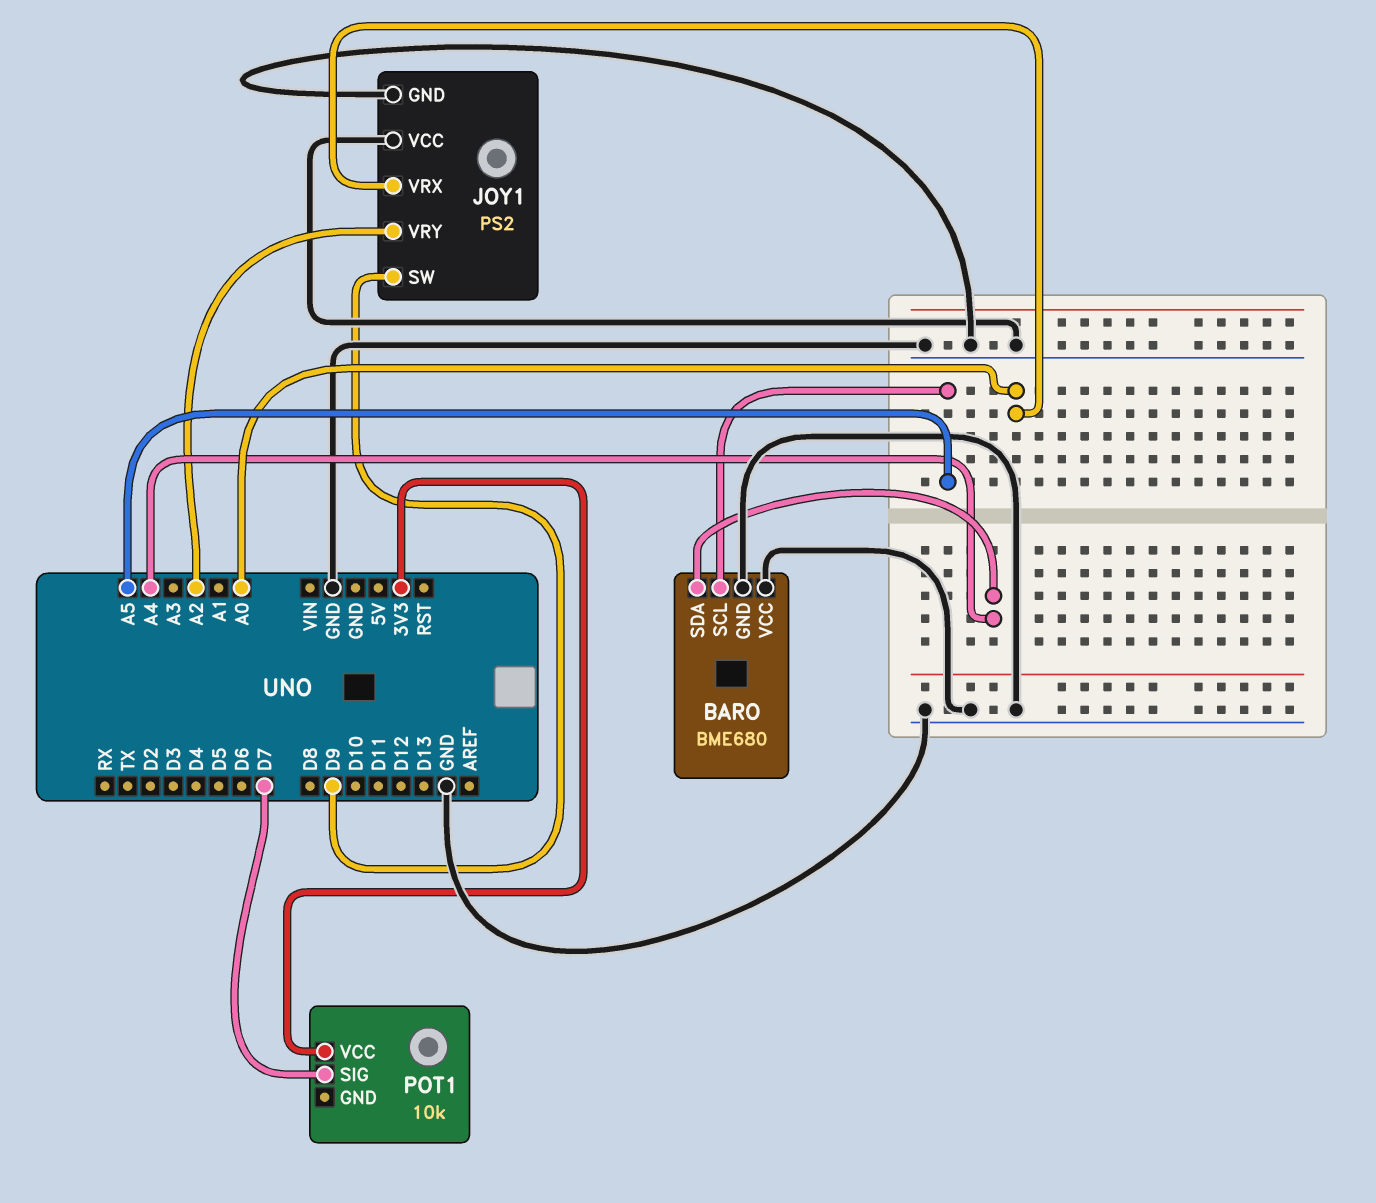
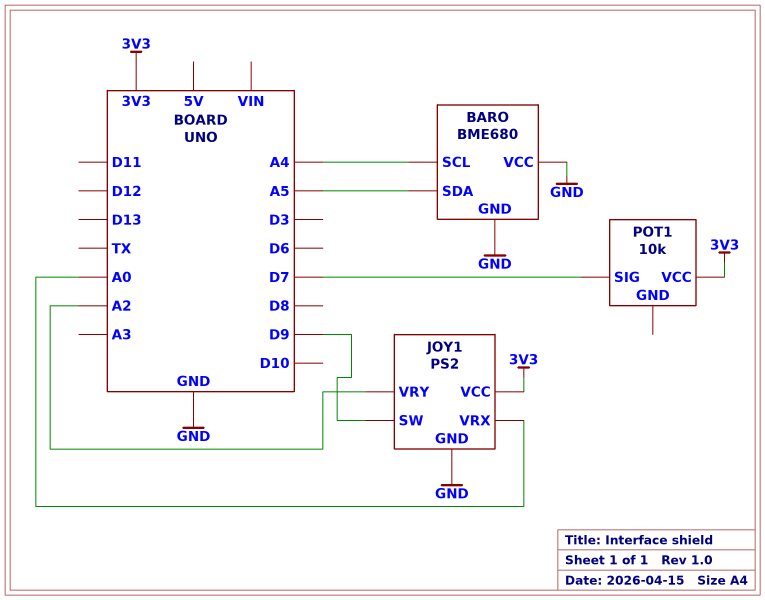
BARO pin SCL: A5 -> A4
BARO pin SDA: A4 -> A5
JOY1 pin VCC: GND -> 3V3

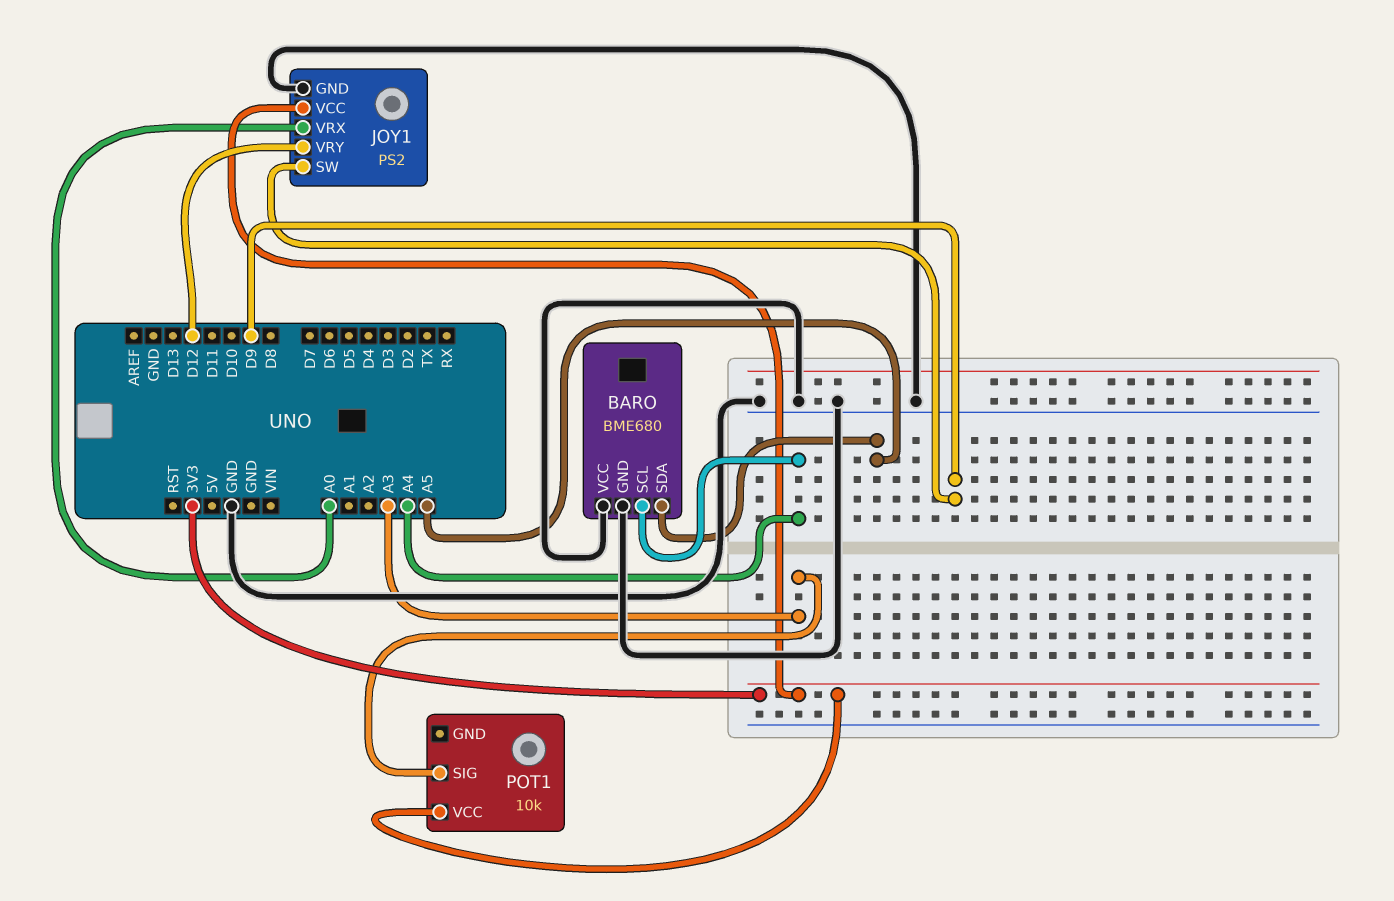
JOY1 pin VRY: A2 -> D12
POT1 pin SIG: D7 -> A3

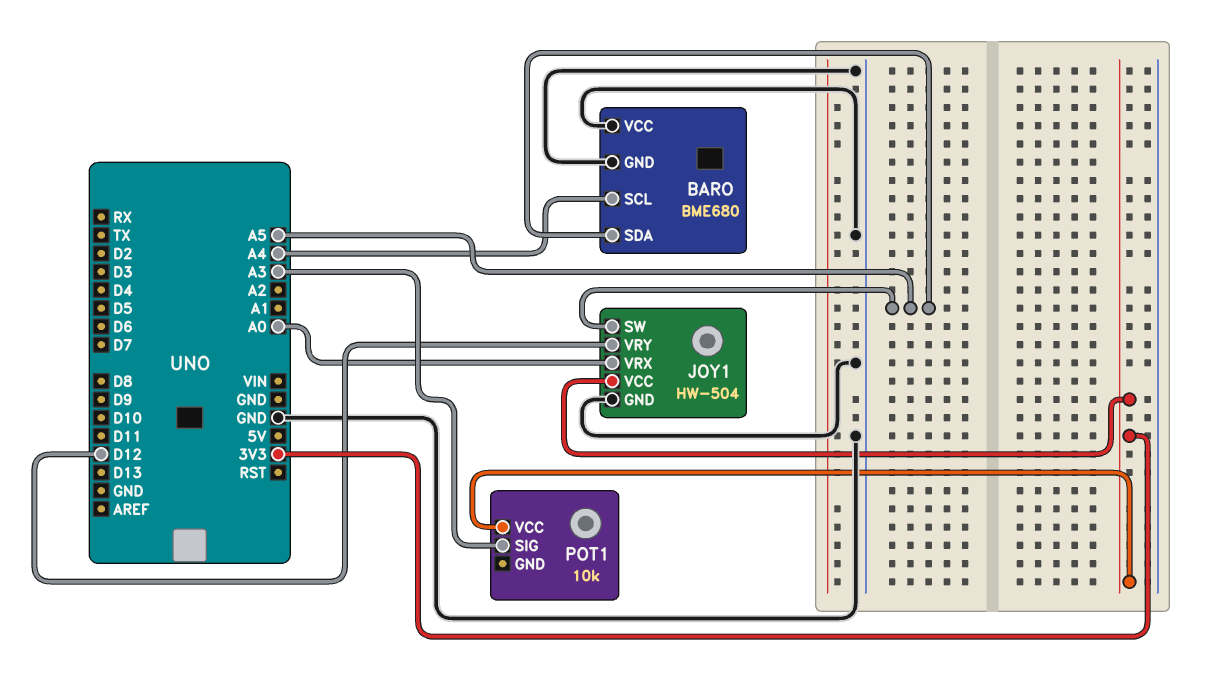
JOY1: PS2 -> HW-504
JOY1 pin SW: D9 -> A5

